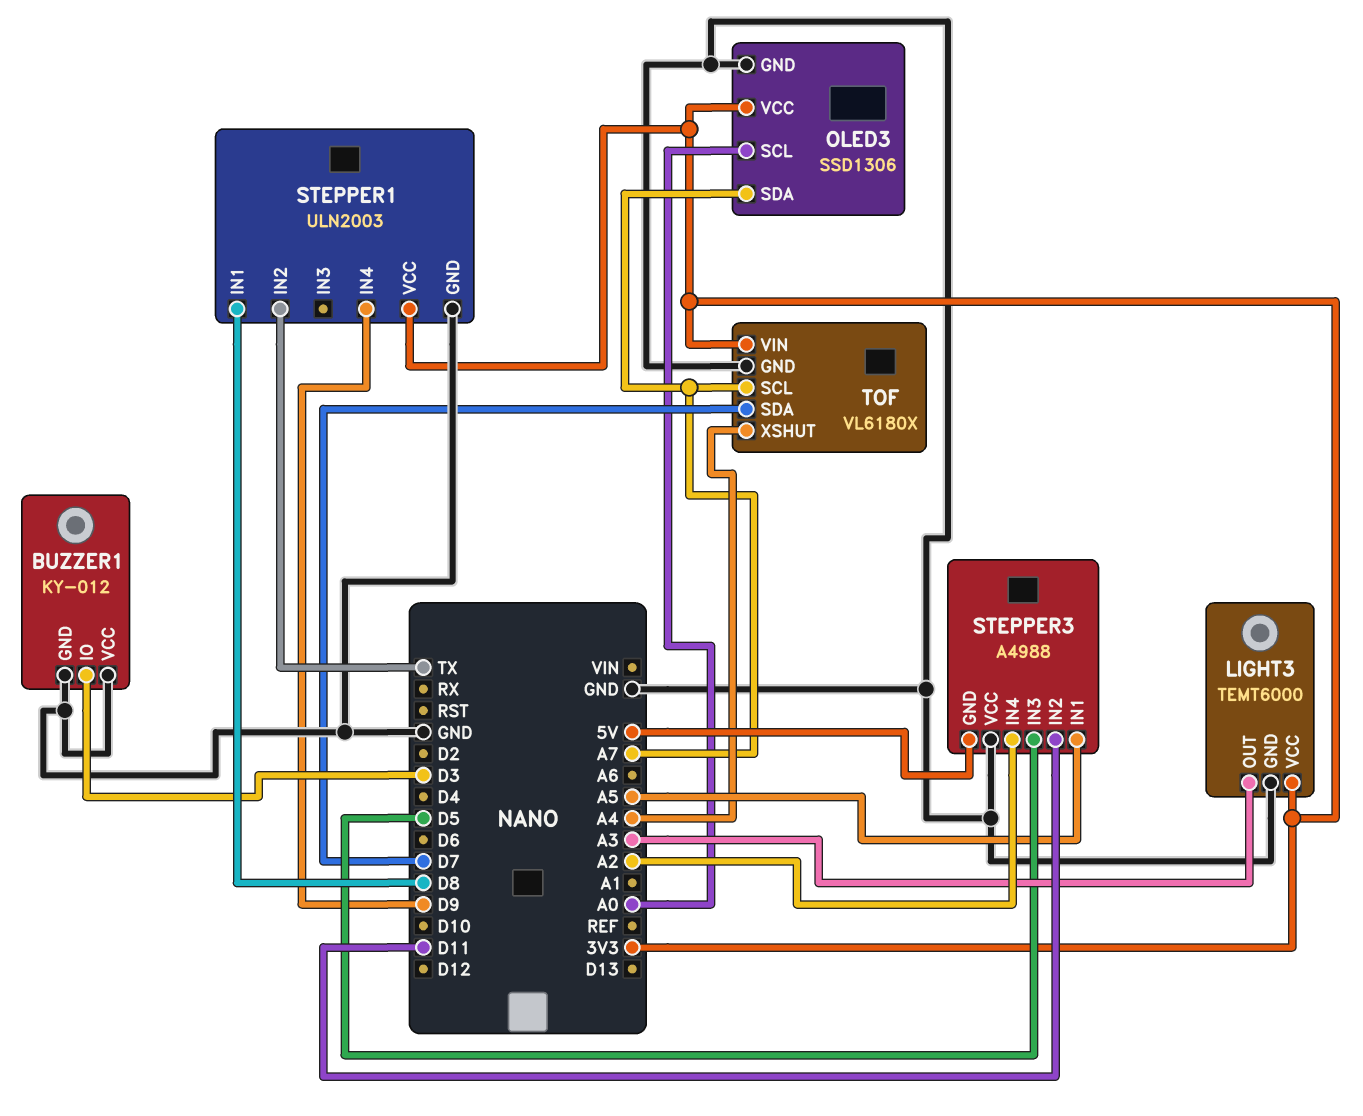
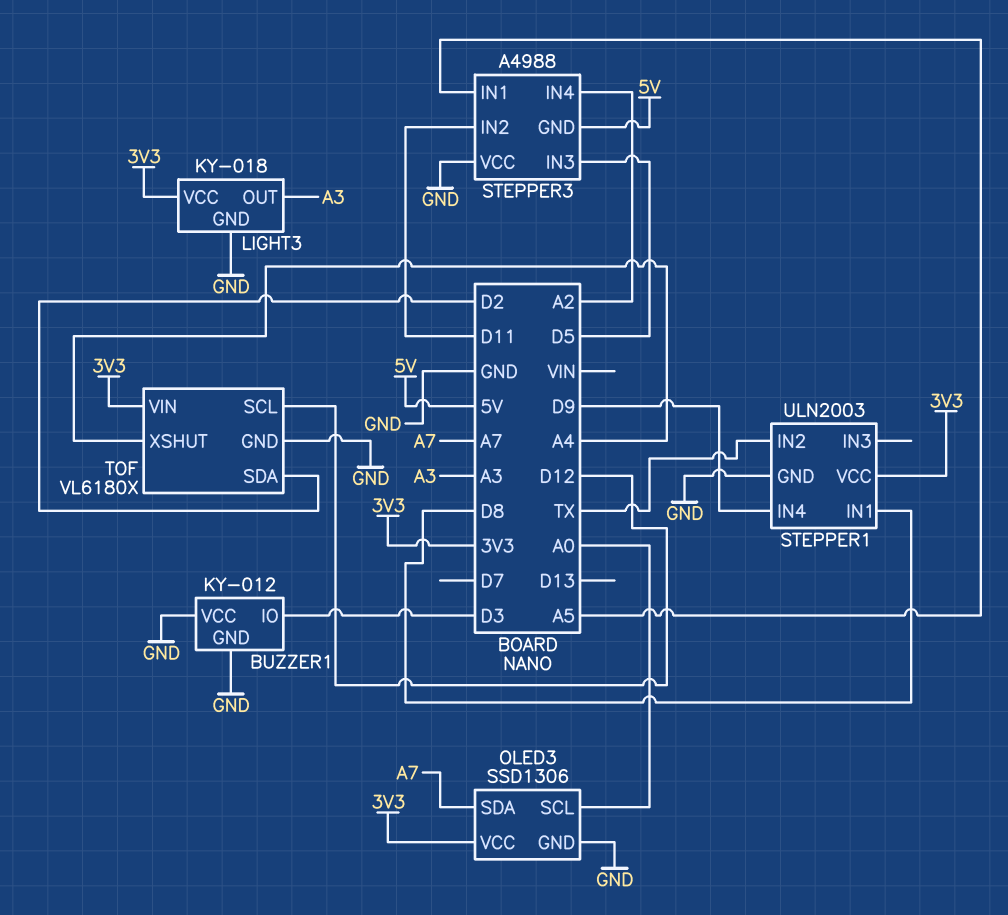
LIGHT3: TEMT6000 -> KY-018
TOF pin SCL: A7 -> D12
TOF pin SDA: D7 -> D2

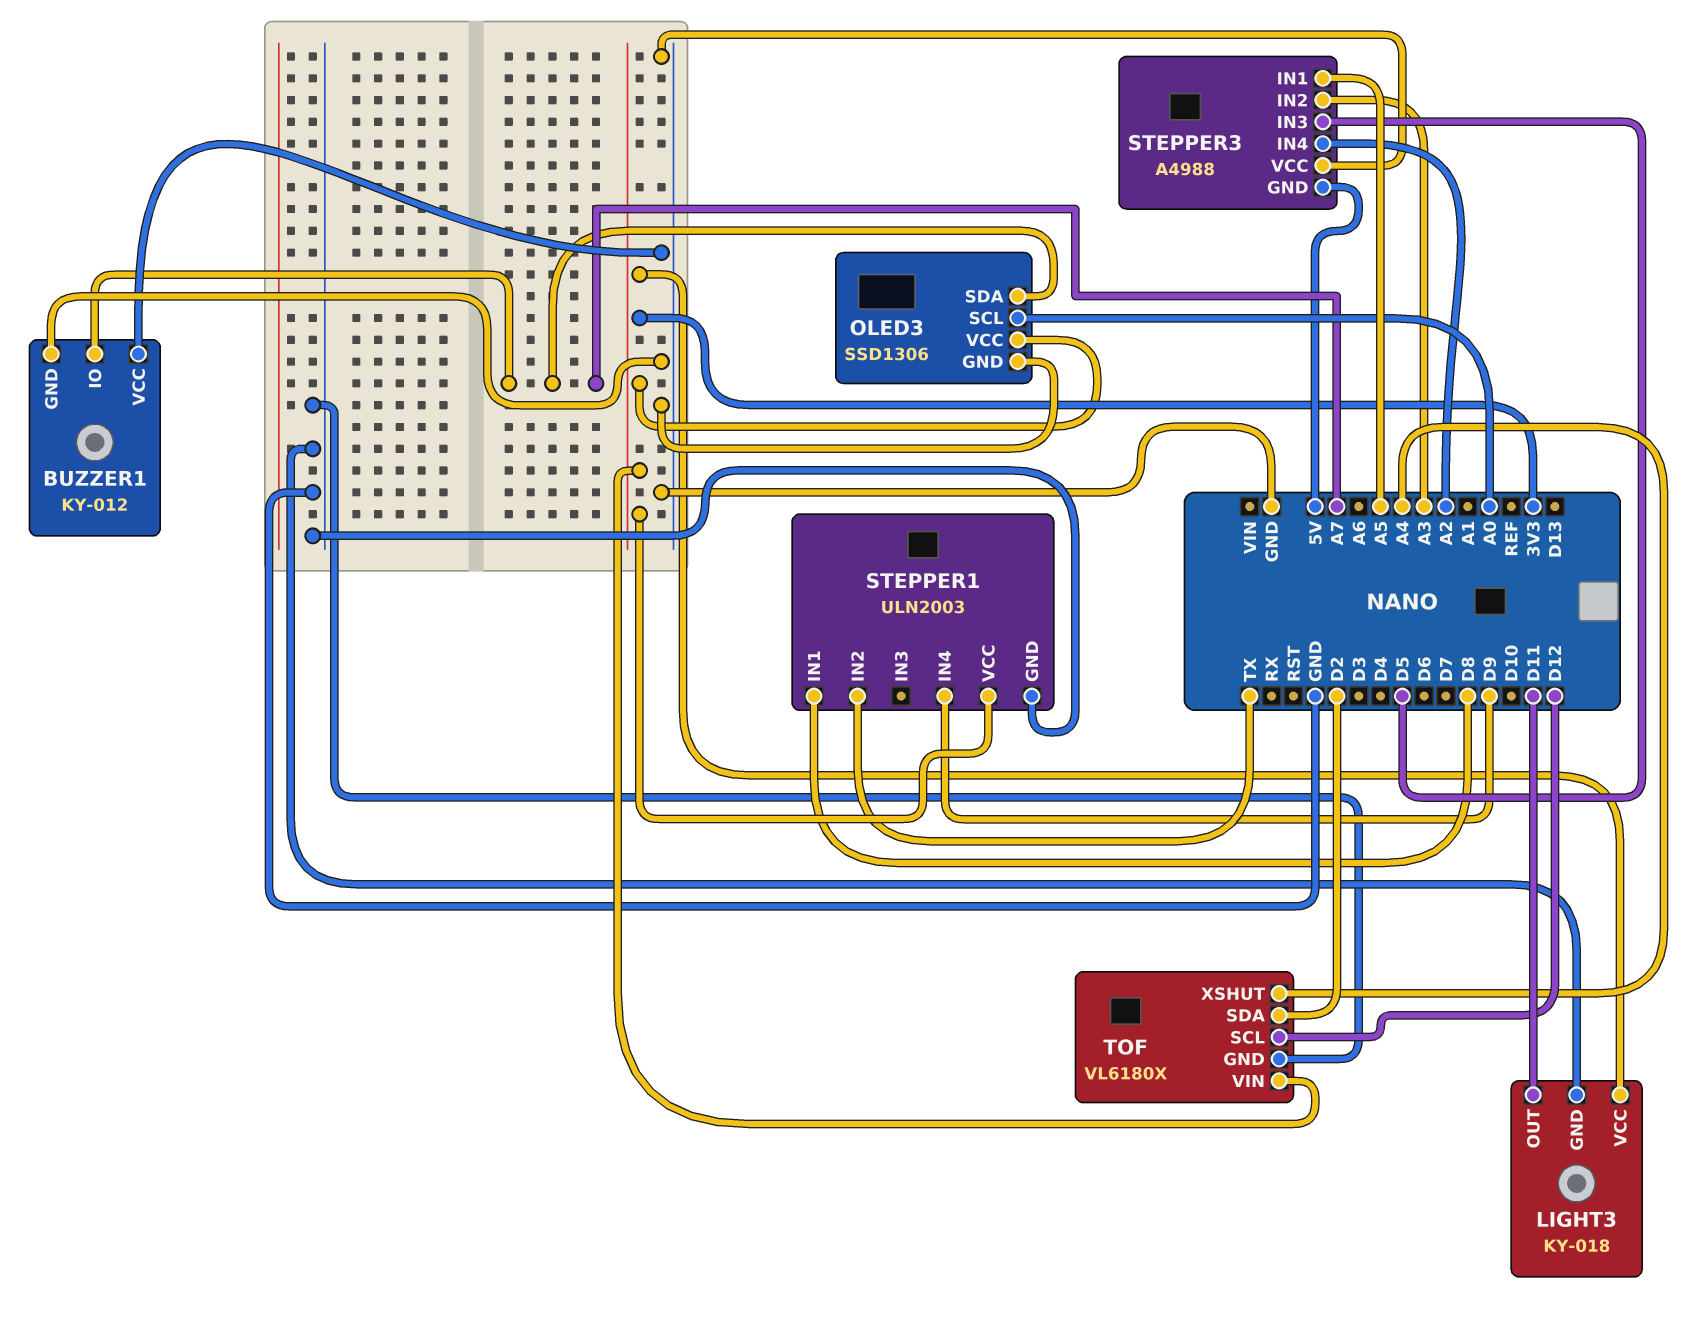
BUZZER1 pin IO: D3 -> A7
LIGHT3 pin OUT: A3 -> D11
STEPPER3 pin IN2: D11 -> A3

